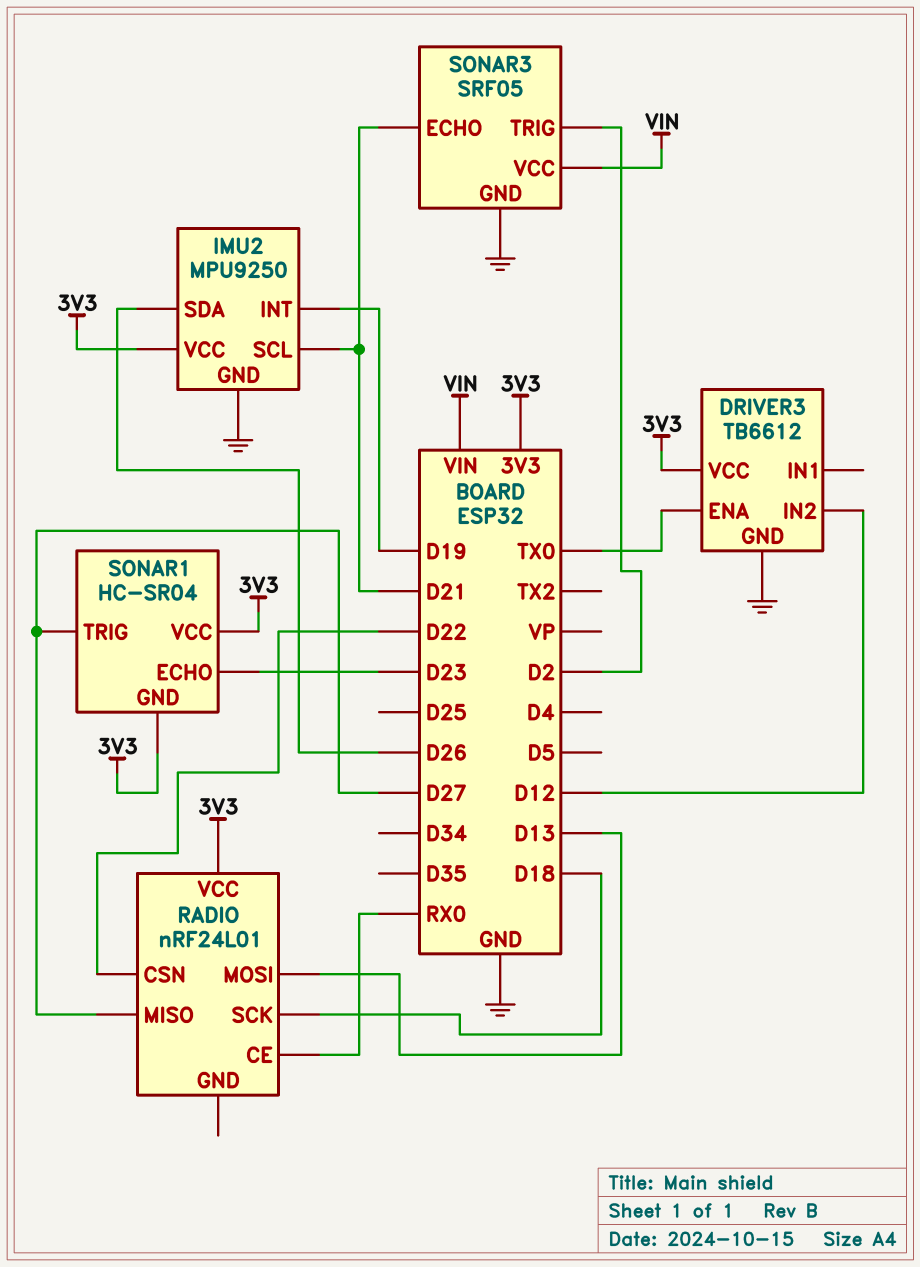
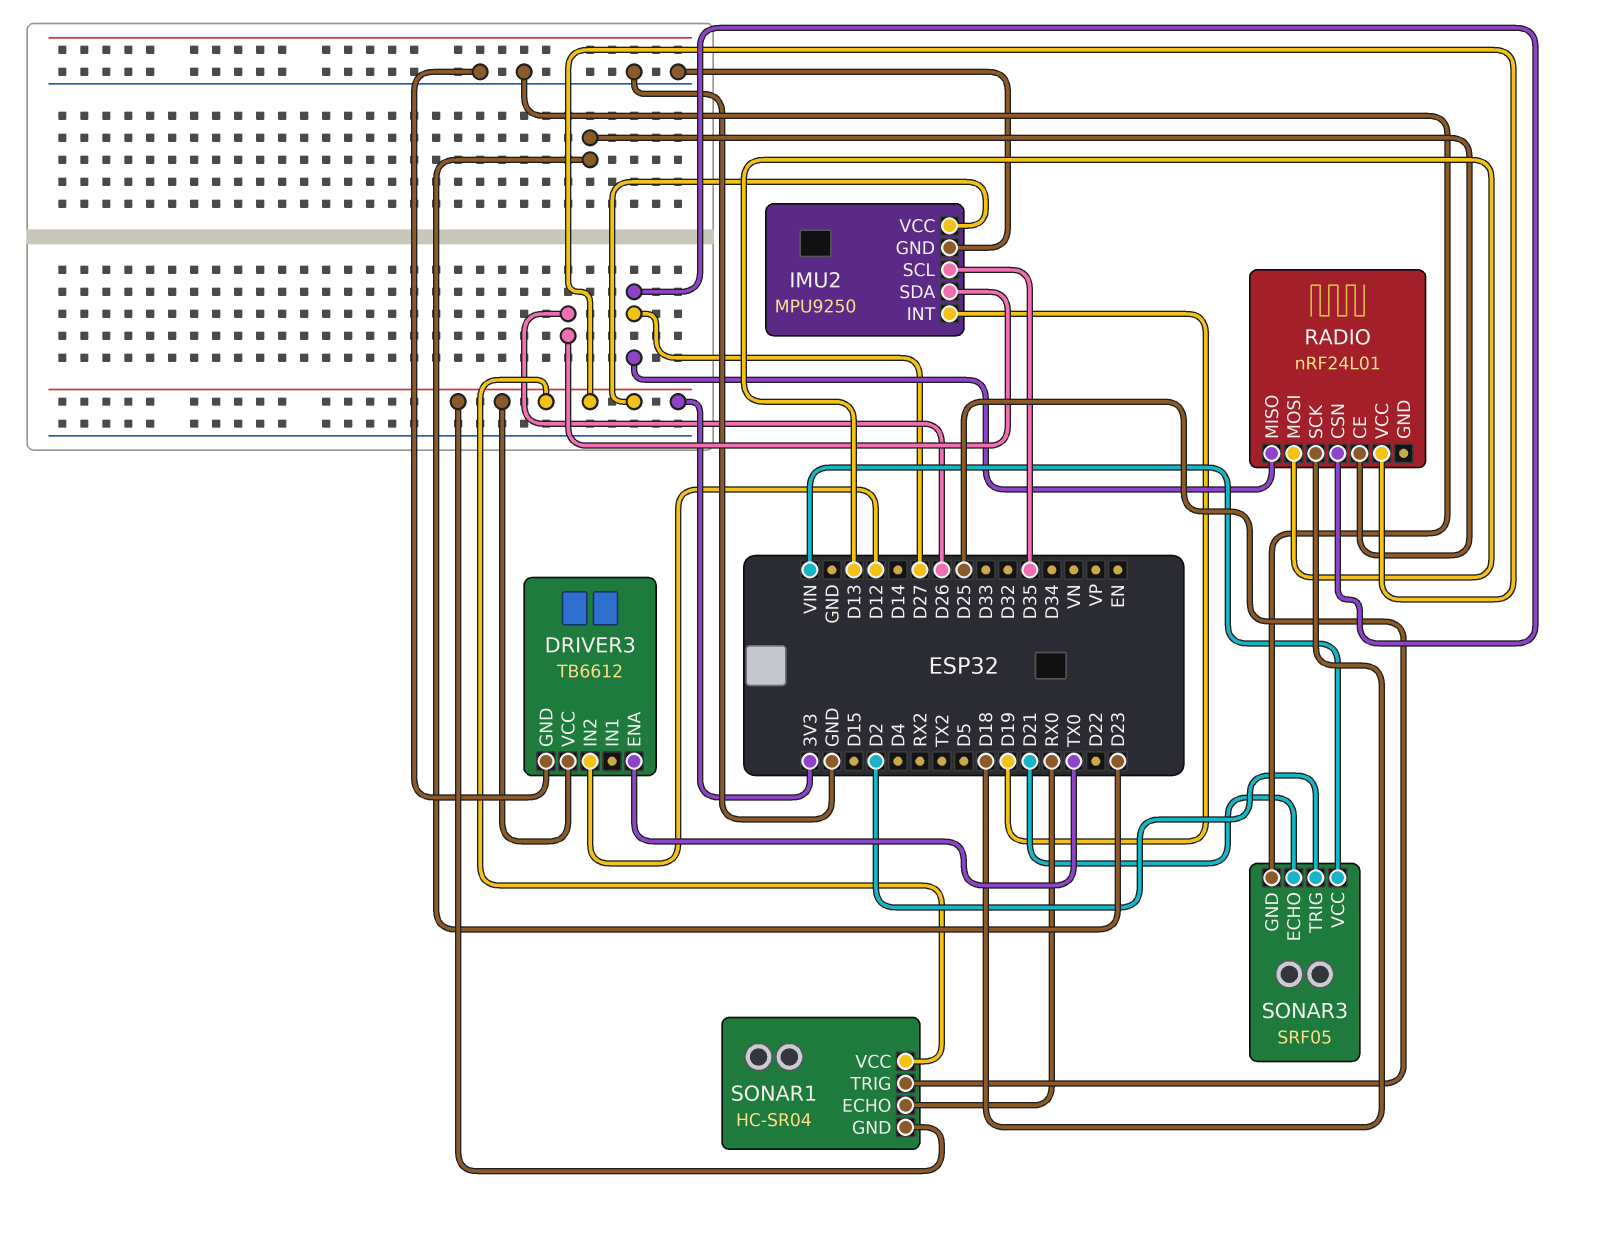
IMU2 pin SCL: D21 -> D35
RADIO pin CE: RX0 -> D23
RADIO pin CSN: D22 -> D27
SONAR1 pin ECHO: D23 -> RX0
SONAR1 pin TRIG: D27 -> D25

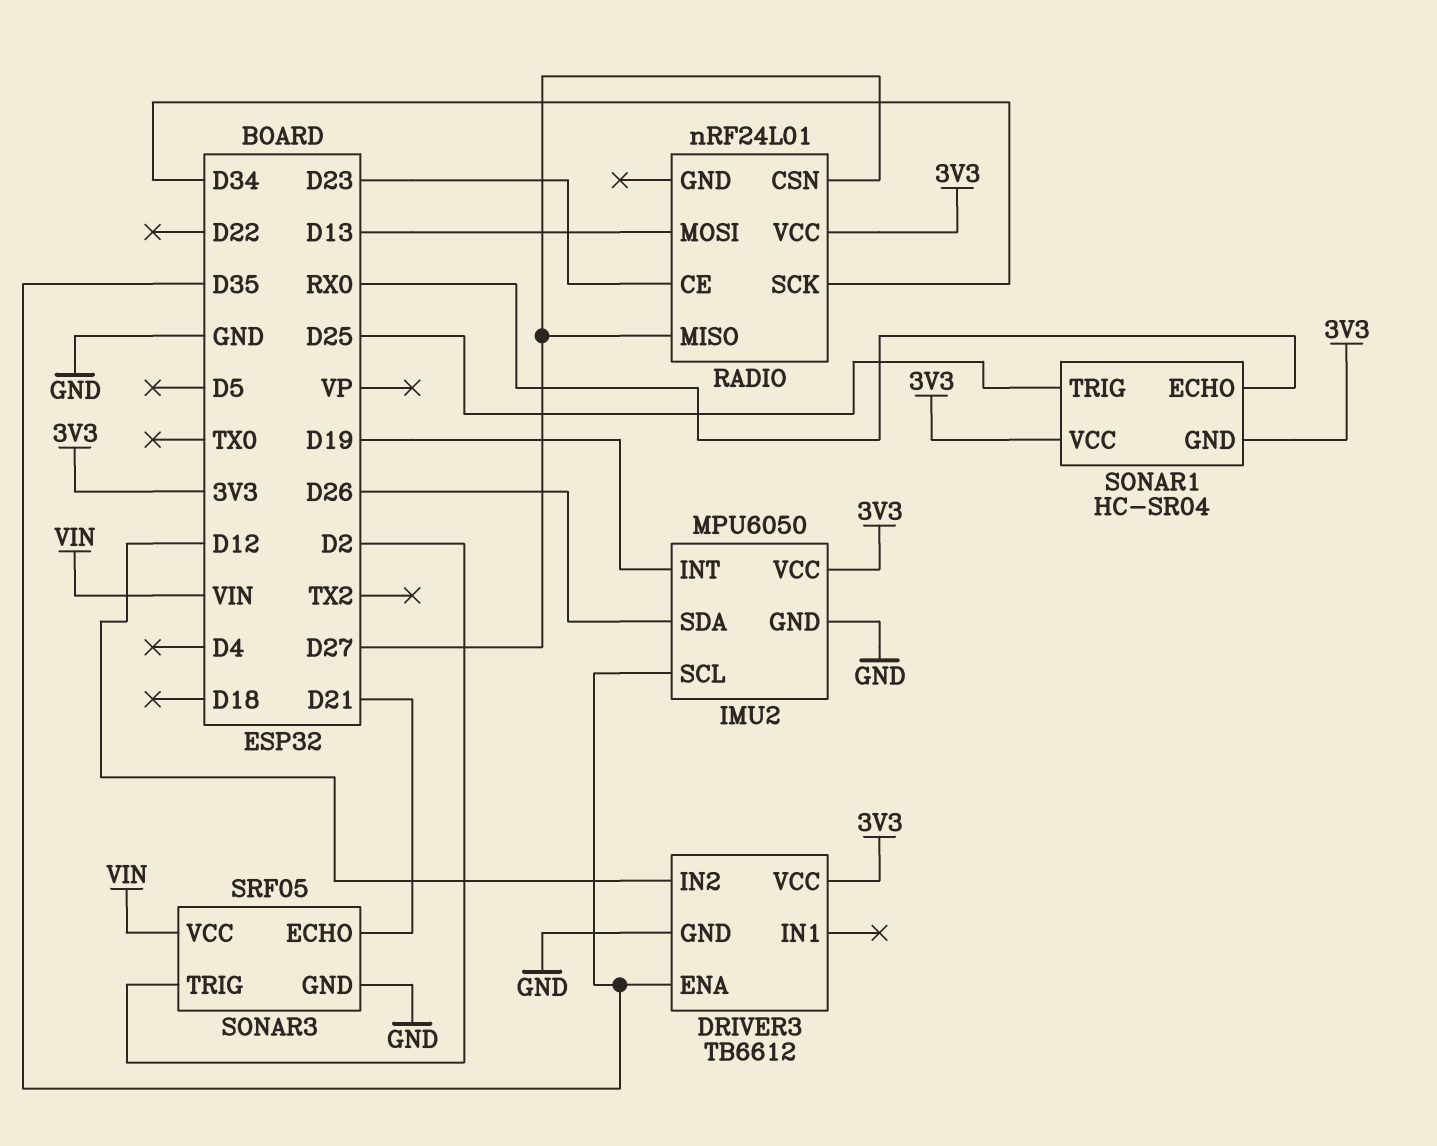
DRIVER3 pin ENA: TX0 -> D35
IMU2: MPU9250 -> MPU6050
RADIO pin SCK: D18 -> D34

